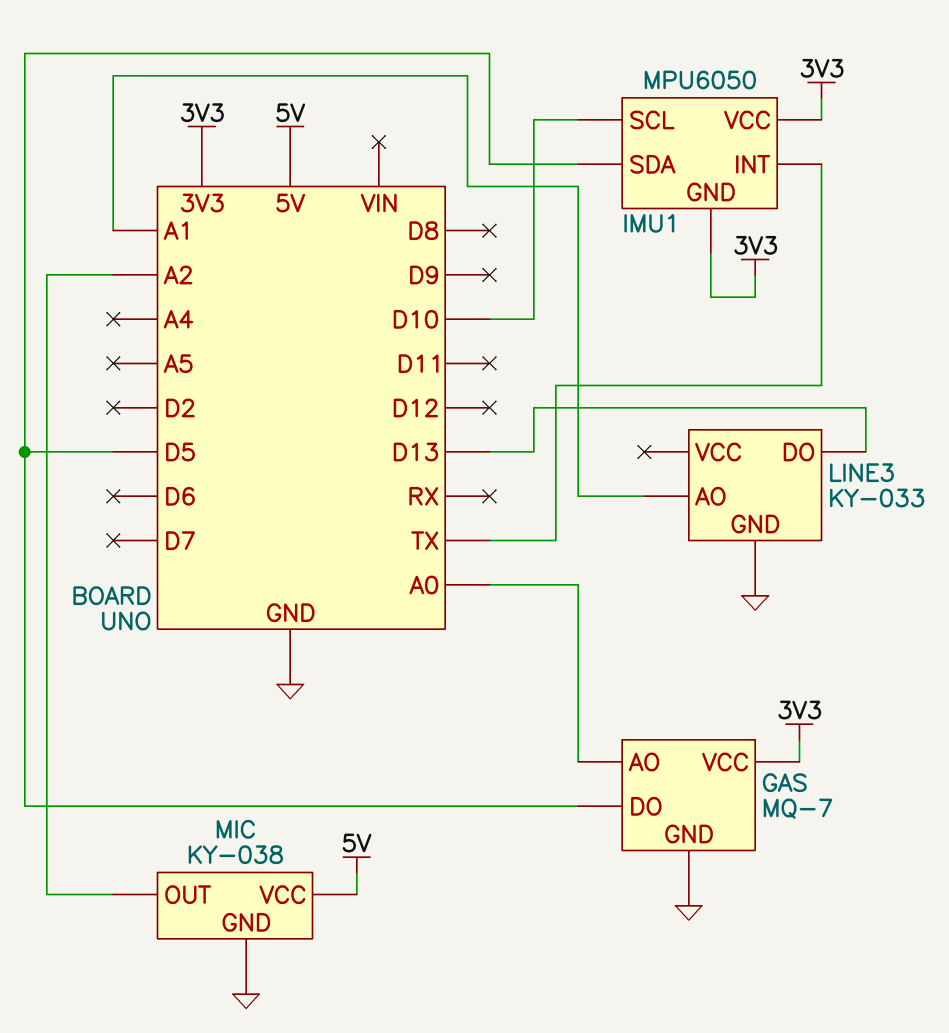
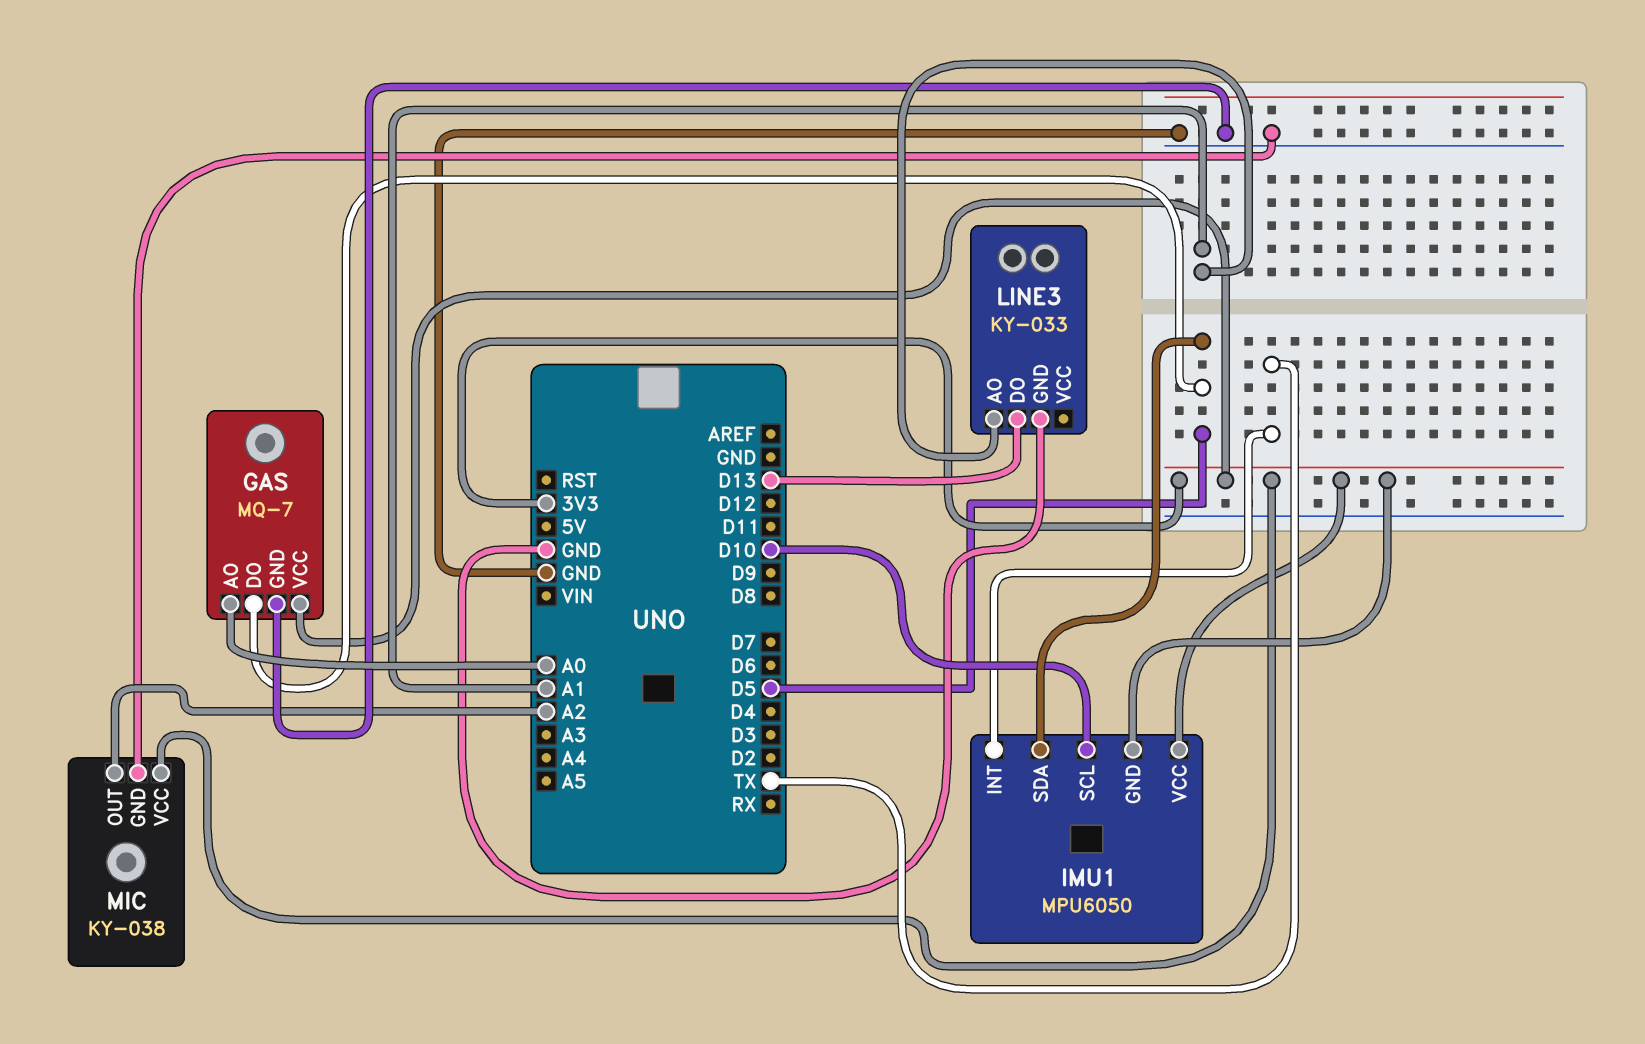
MIC pin VCC: 5V -> 3V3

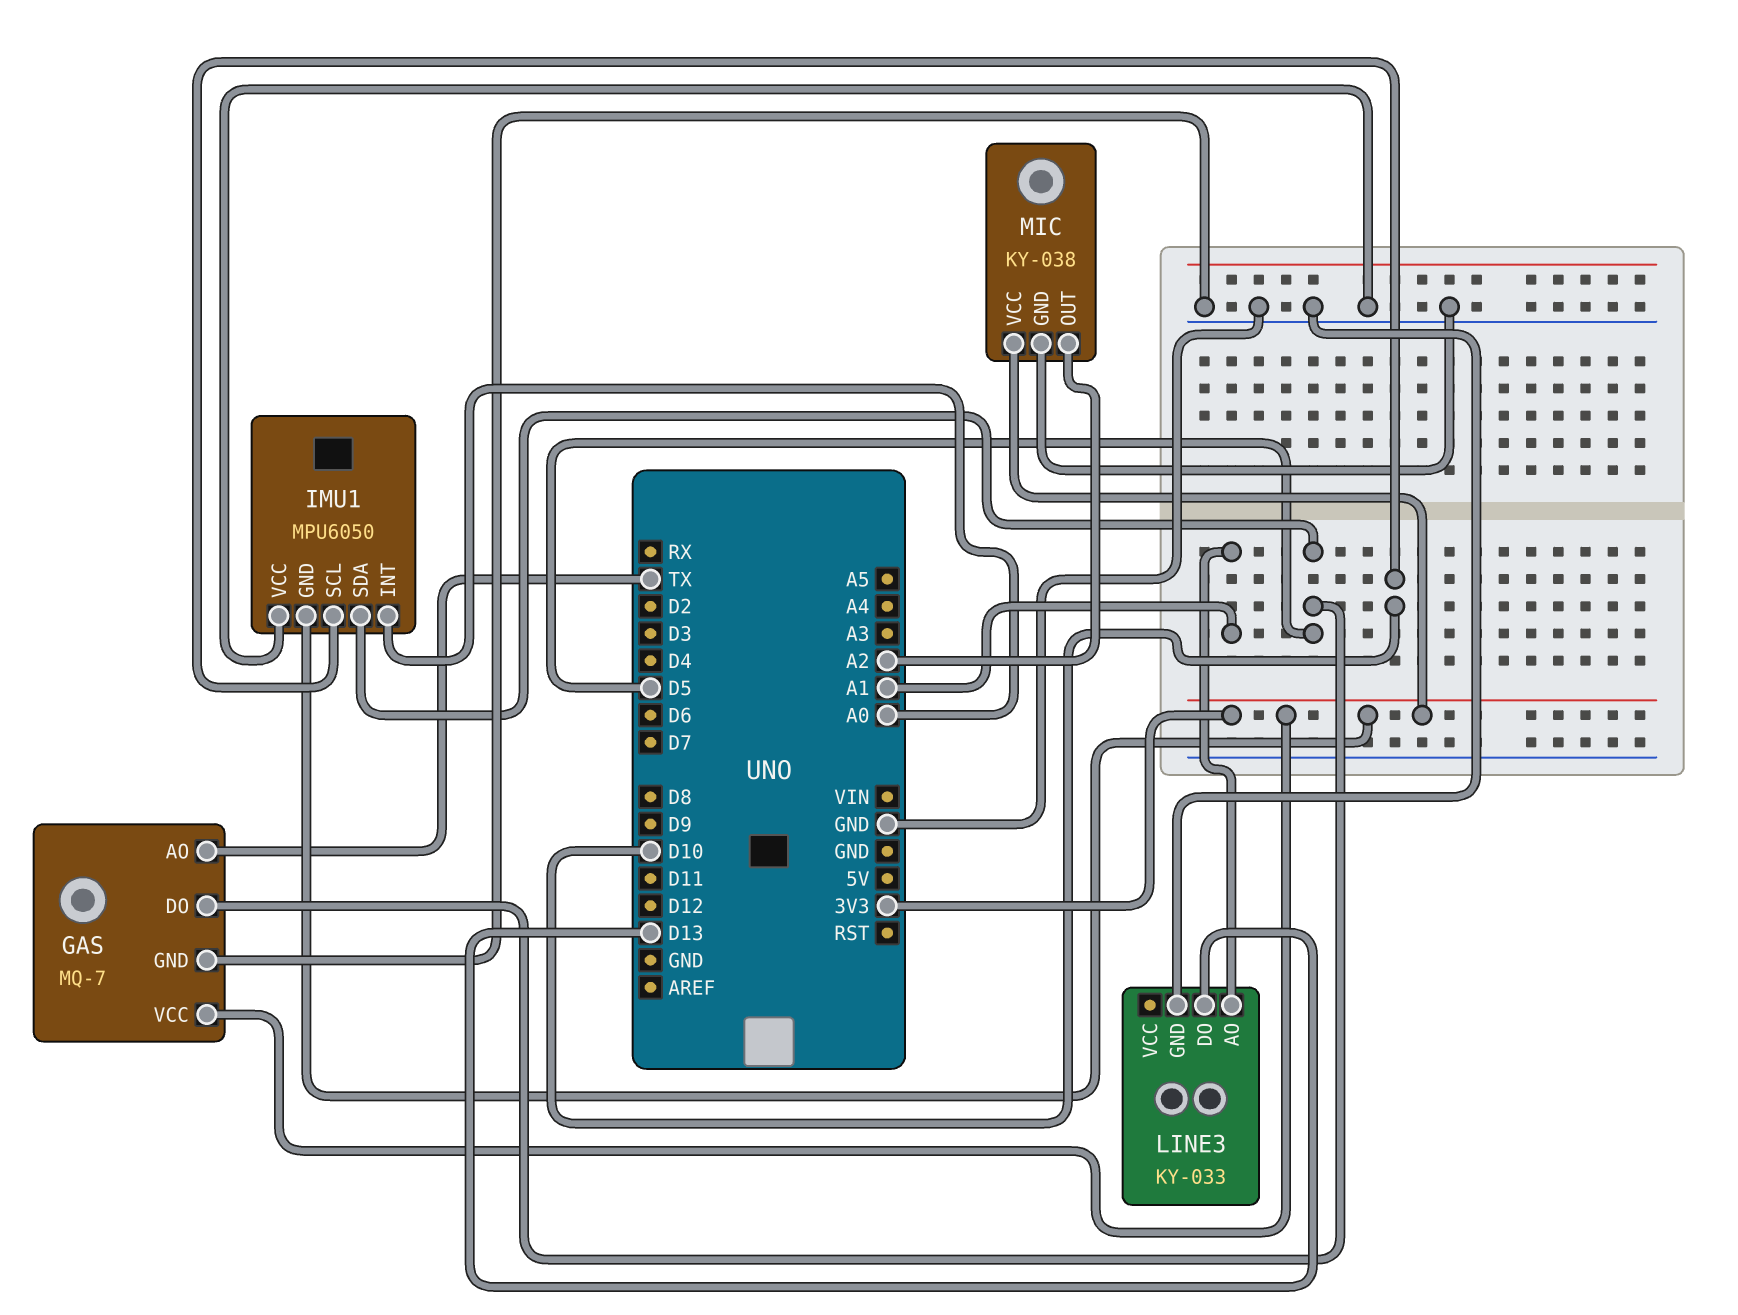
GAS pin AO: A0 -> TX
IMU1 pin INT: TX -> A0
IMU1 pin VCC: 3V3 -> GND

